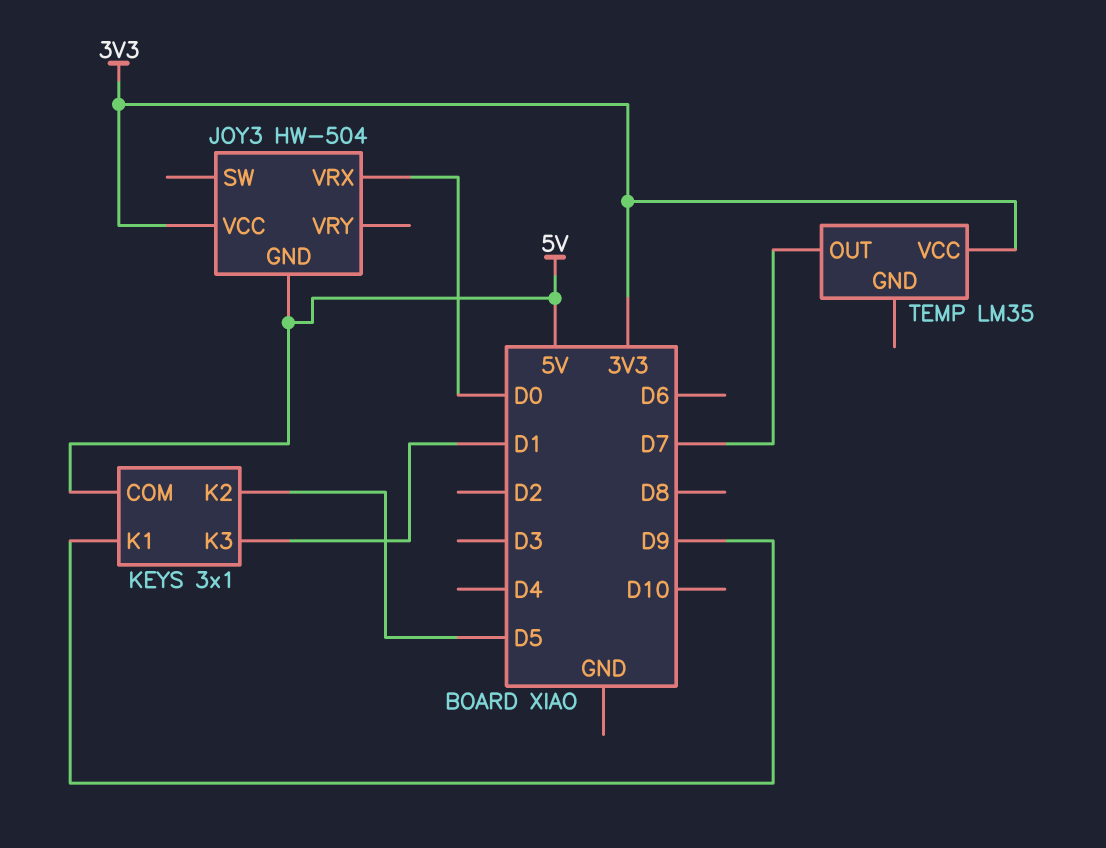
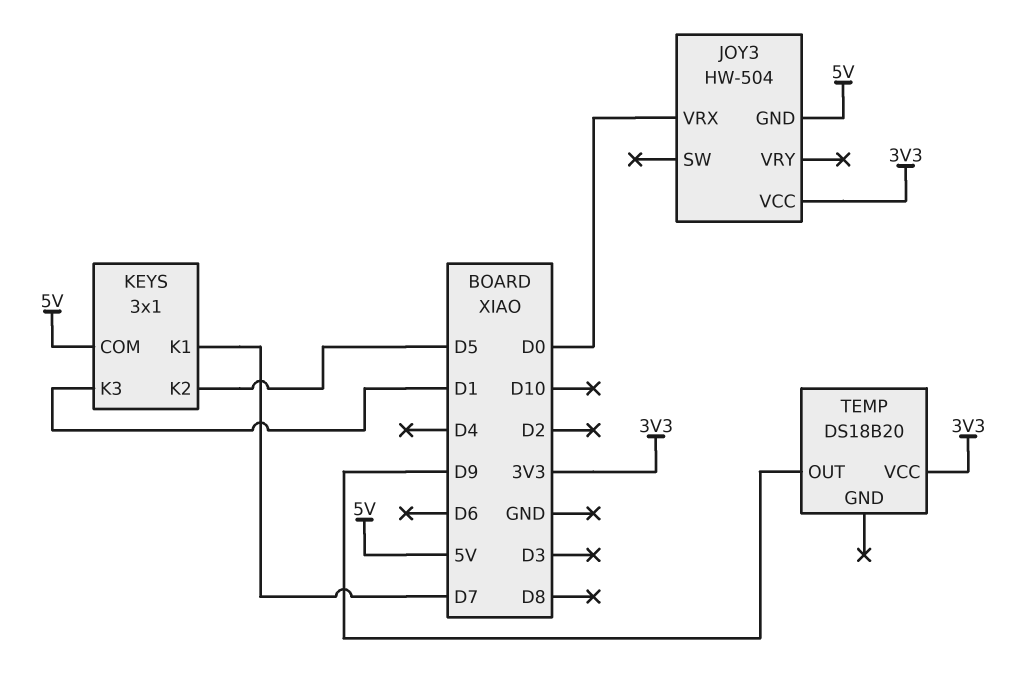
KEYS pin K1: D9 -> D7
TEMP: LM35 -> DS18B20
TEMP pin OUT: D7 -> D9

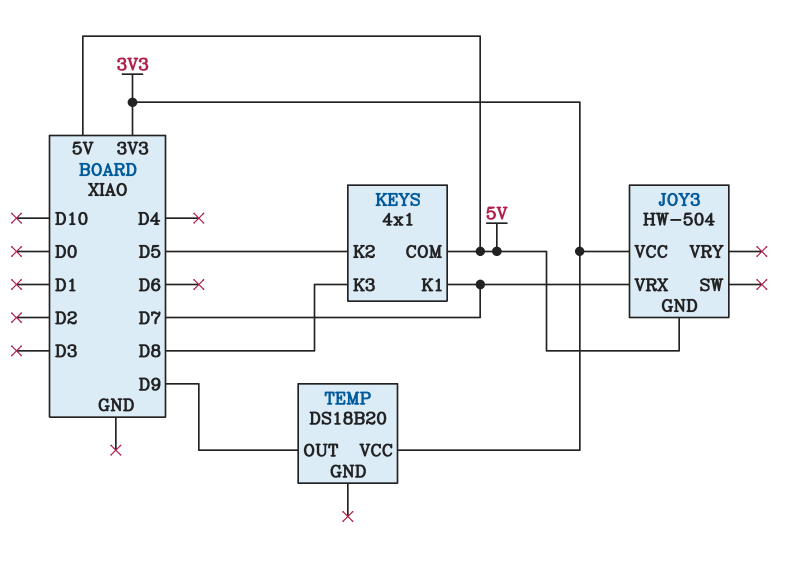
JOY3 pin VRX: D0 -> D7
KEYS: 3x1 -> 4x1
KEYS pin K3: D1 -> D8

